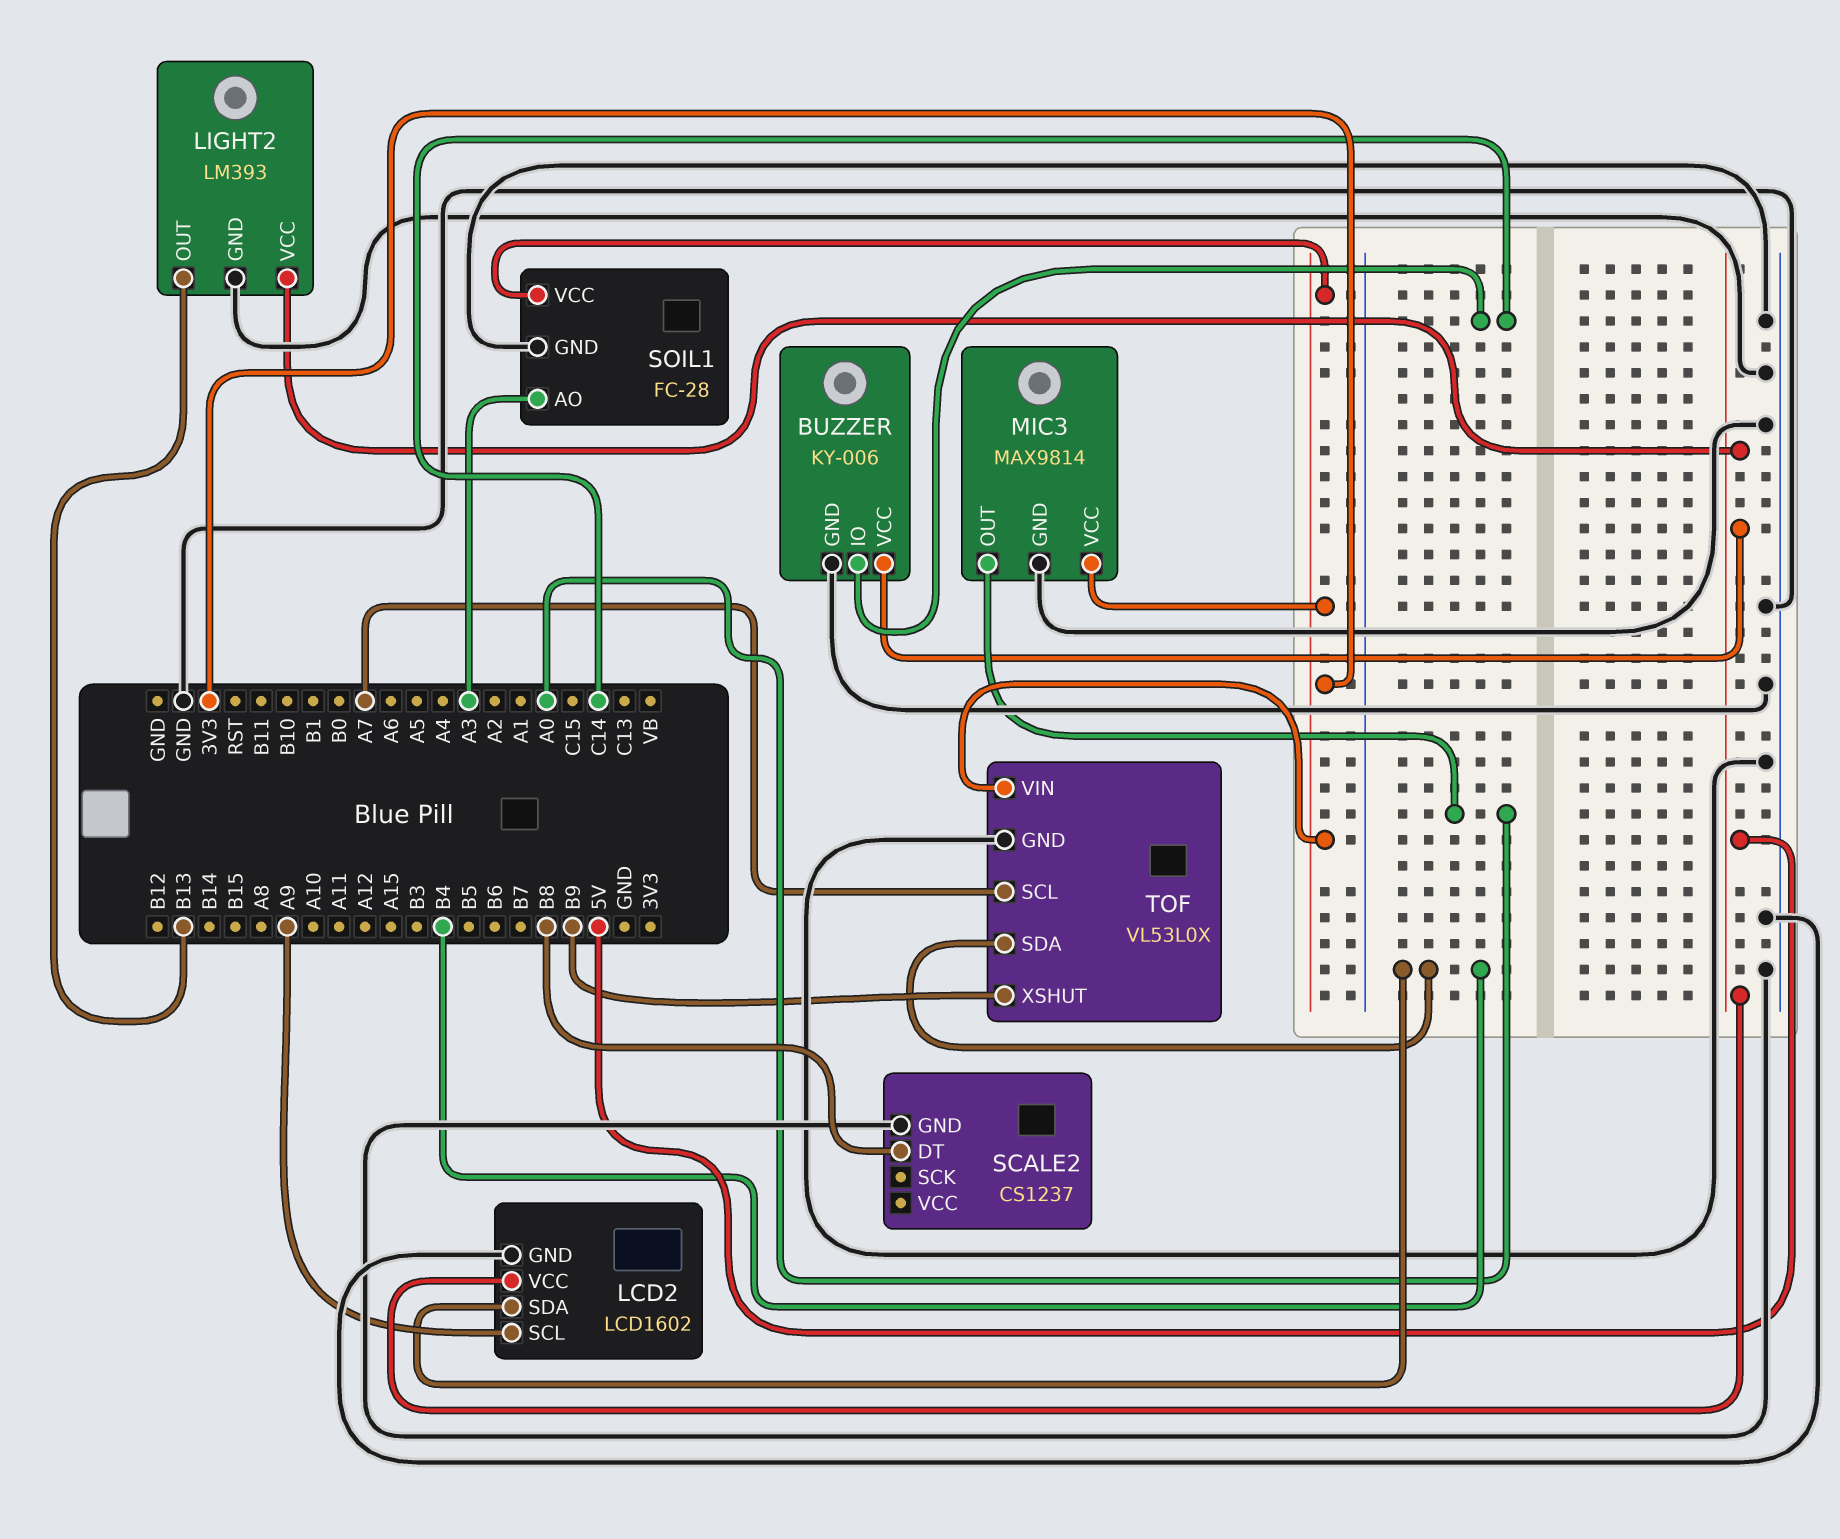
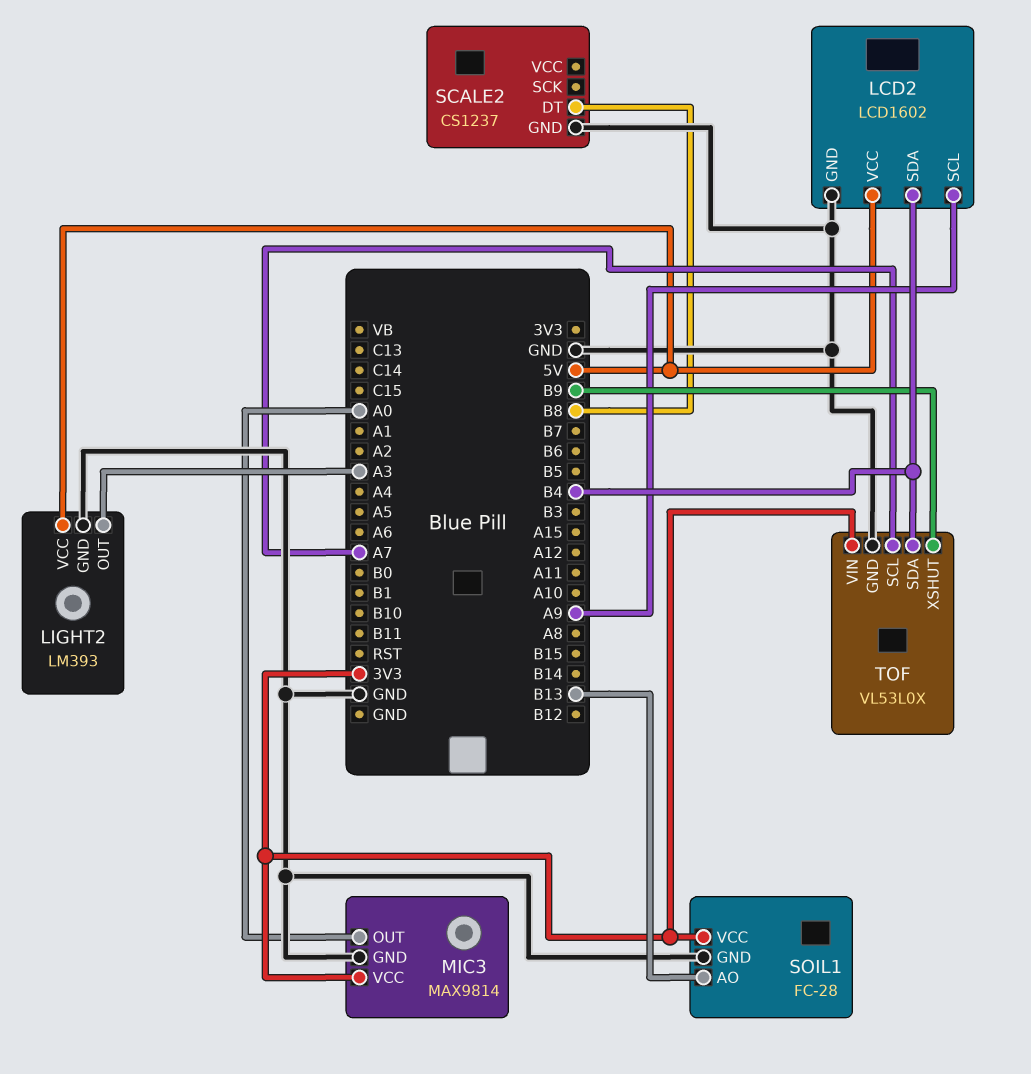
BUZZER: KY-006 -> none
BUZZER pin GND: GND -> none
BUZZER pin IO: C14 -> none
BUZZER pin VCC: 5V -> none
LIGHT2 pin OUT: B13 -> A3
SOIL1 pin AO: A3 -> B13

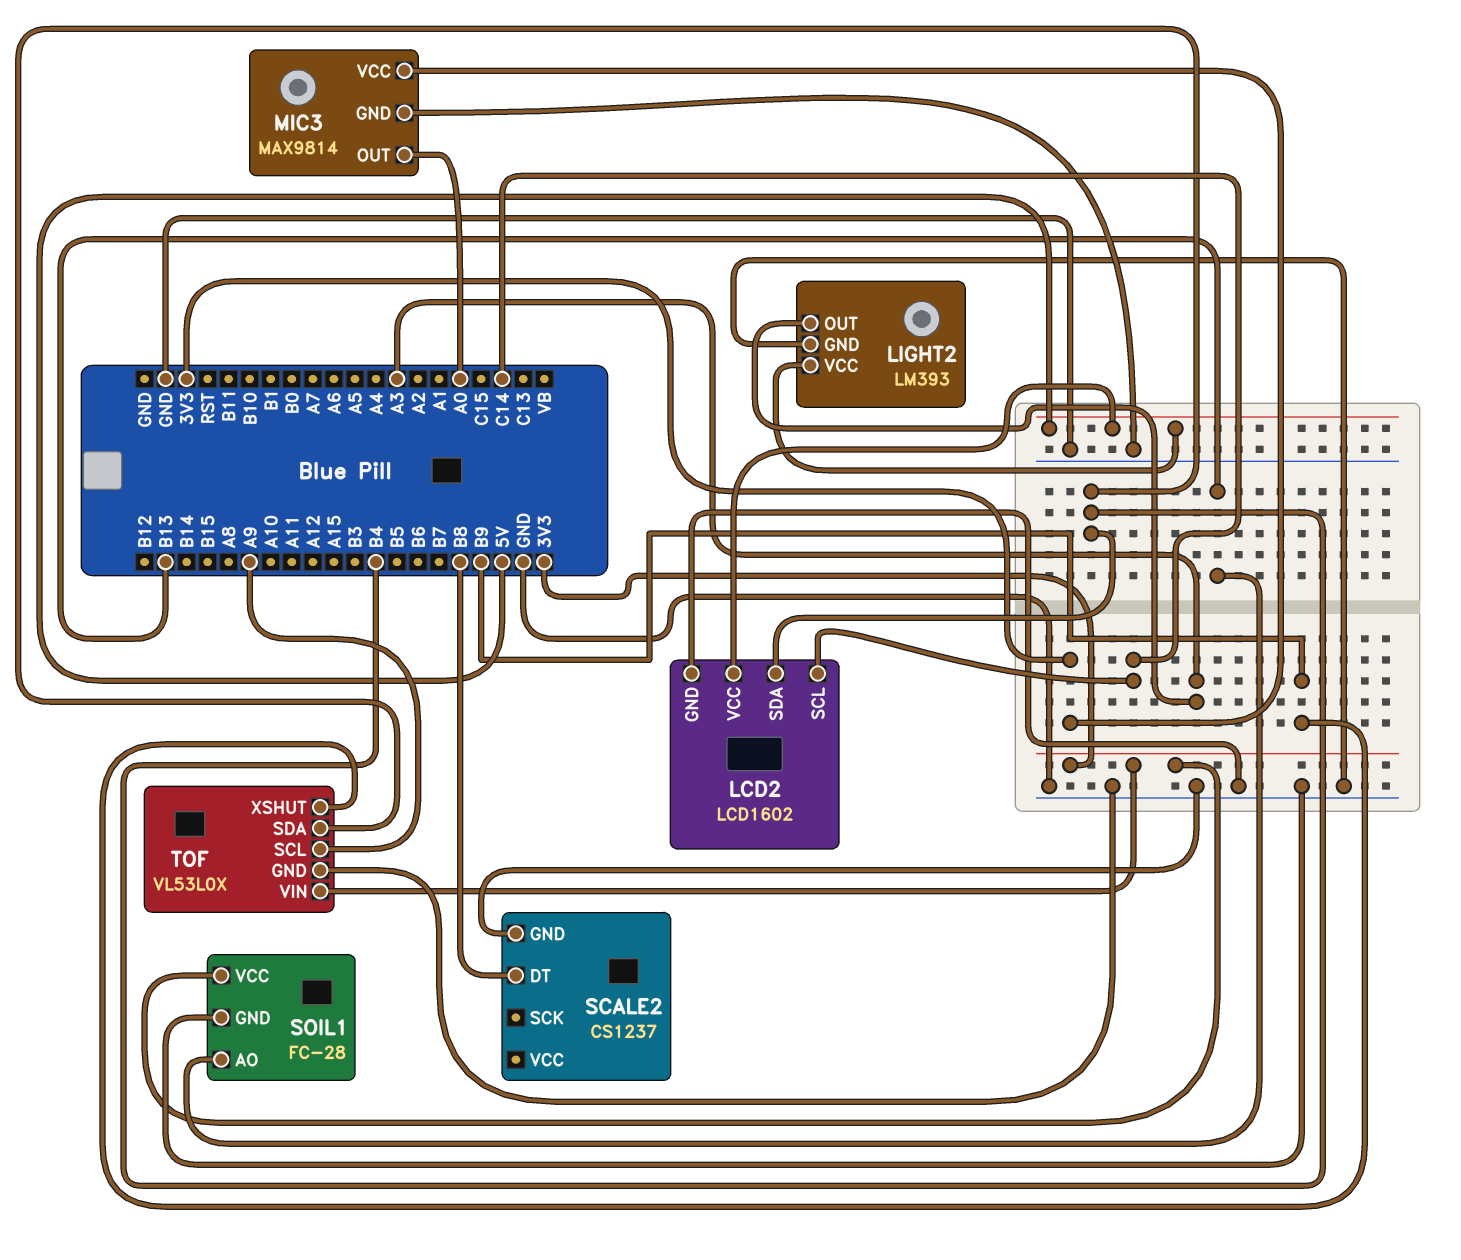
LCD2 pin SCL: A9 -> C14
TOF pin SCL: A7 -> A9

